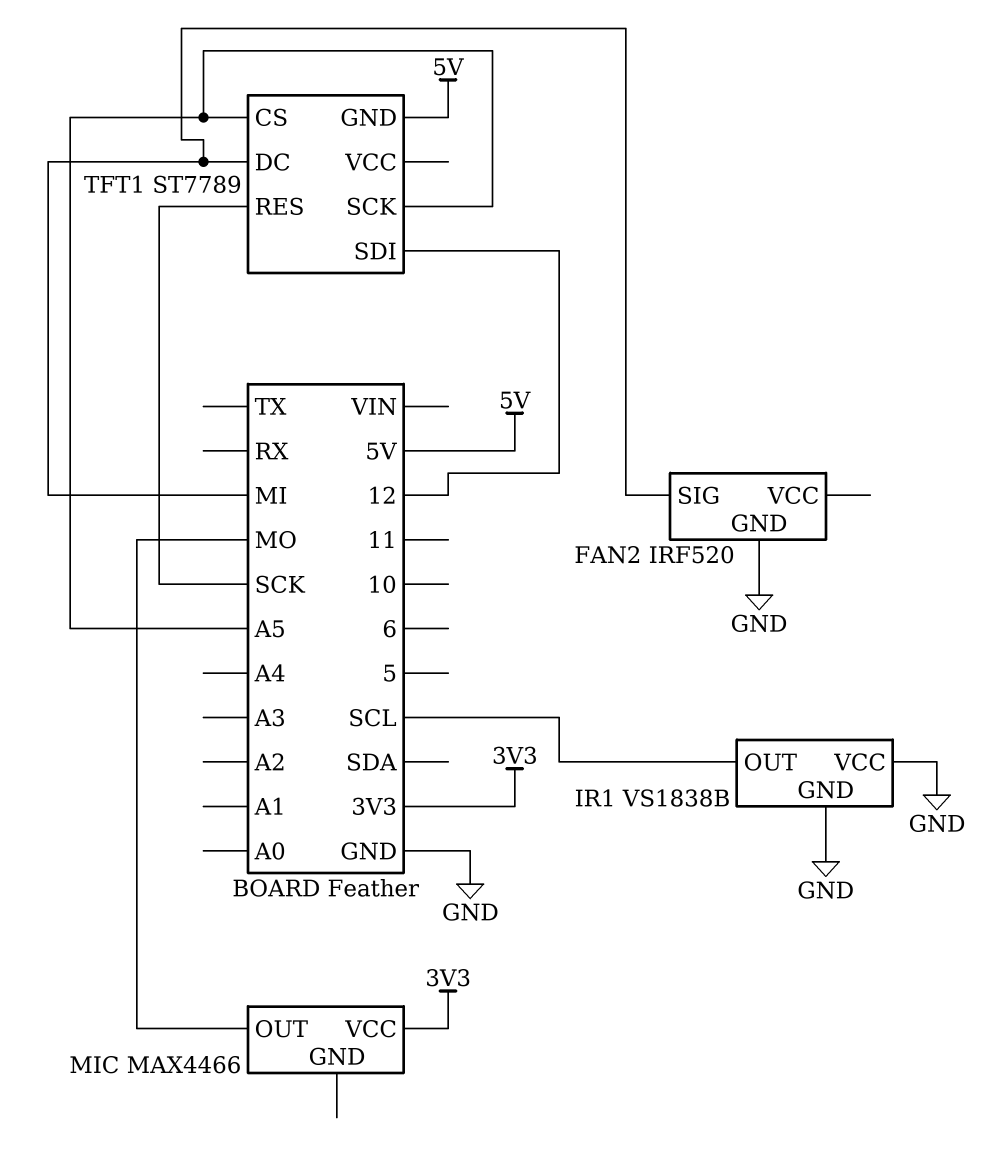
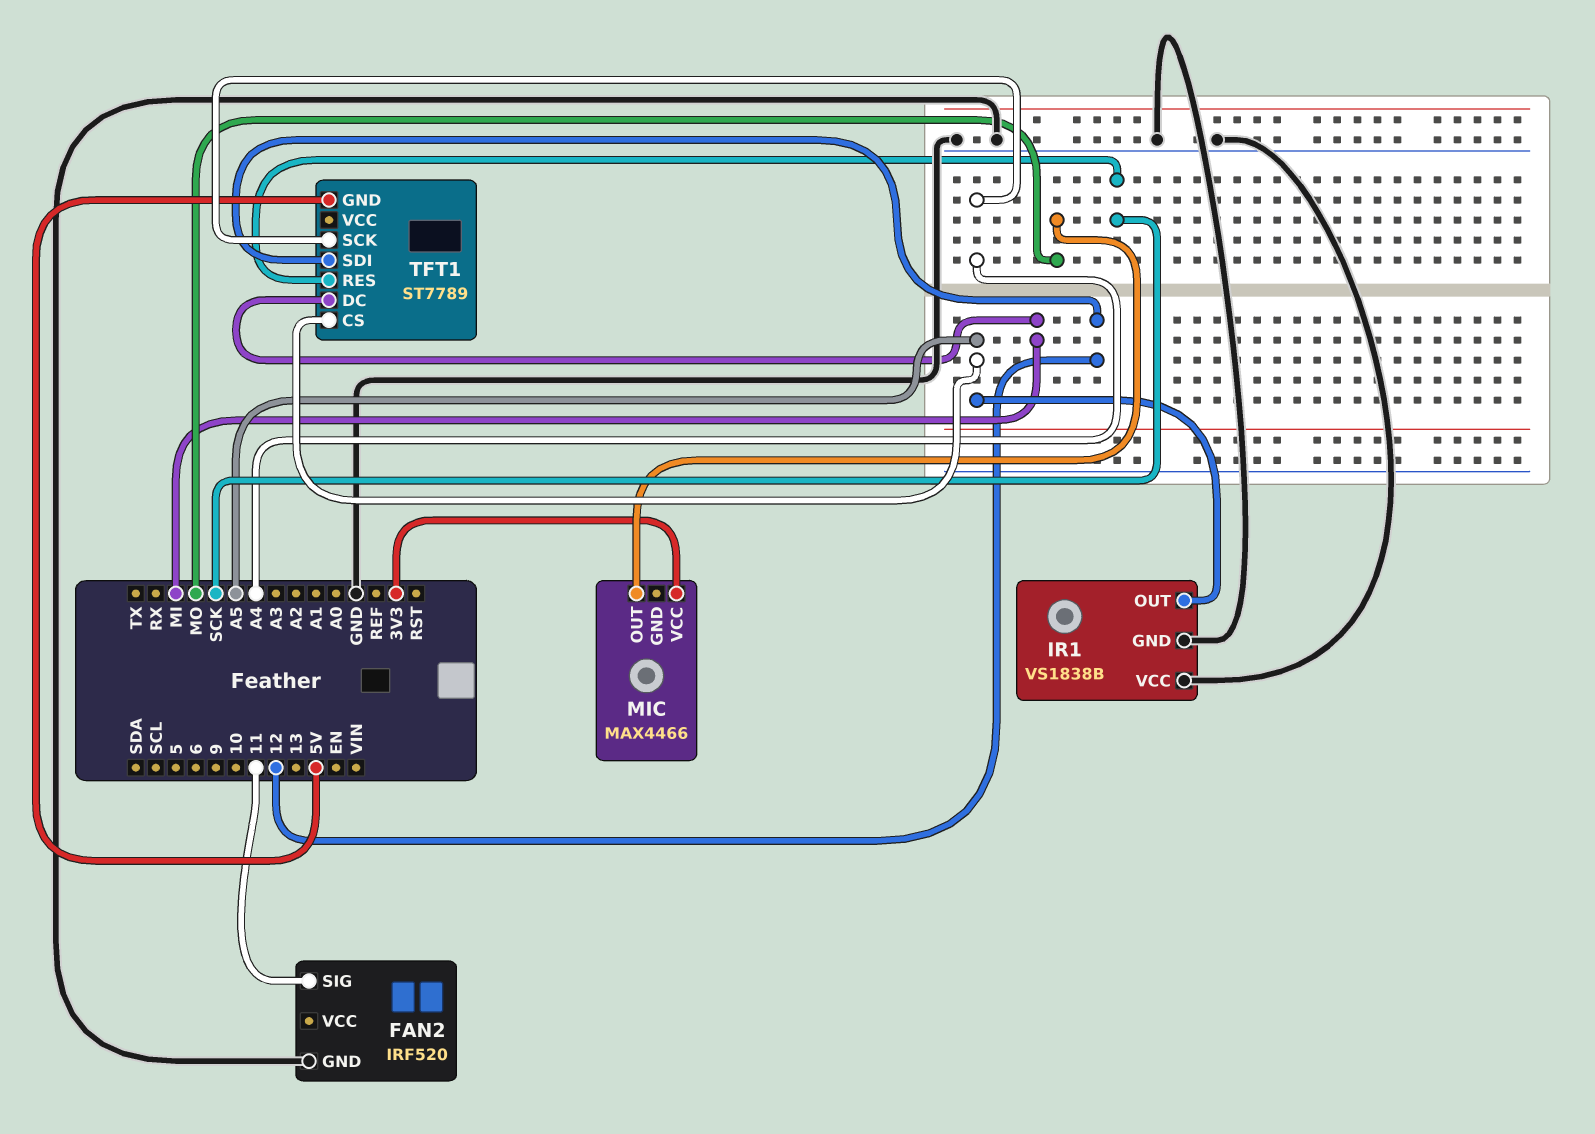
FAN2 pin SIG: MI -> 11
IR1 pin OUT: SCL -> A5
TFT1 pin SCK: A5 -> A4

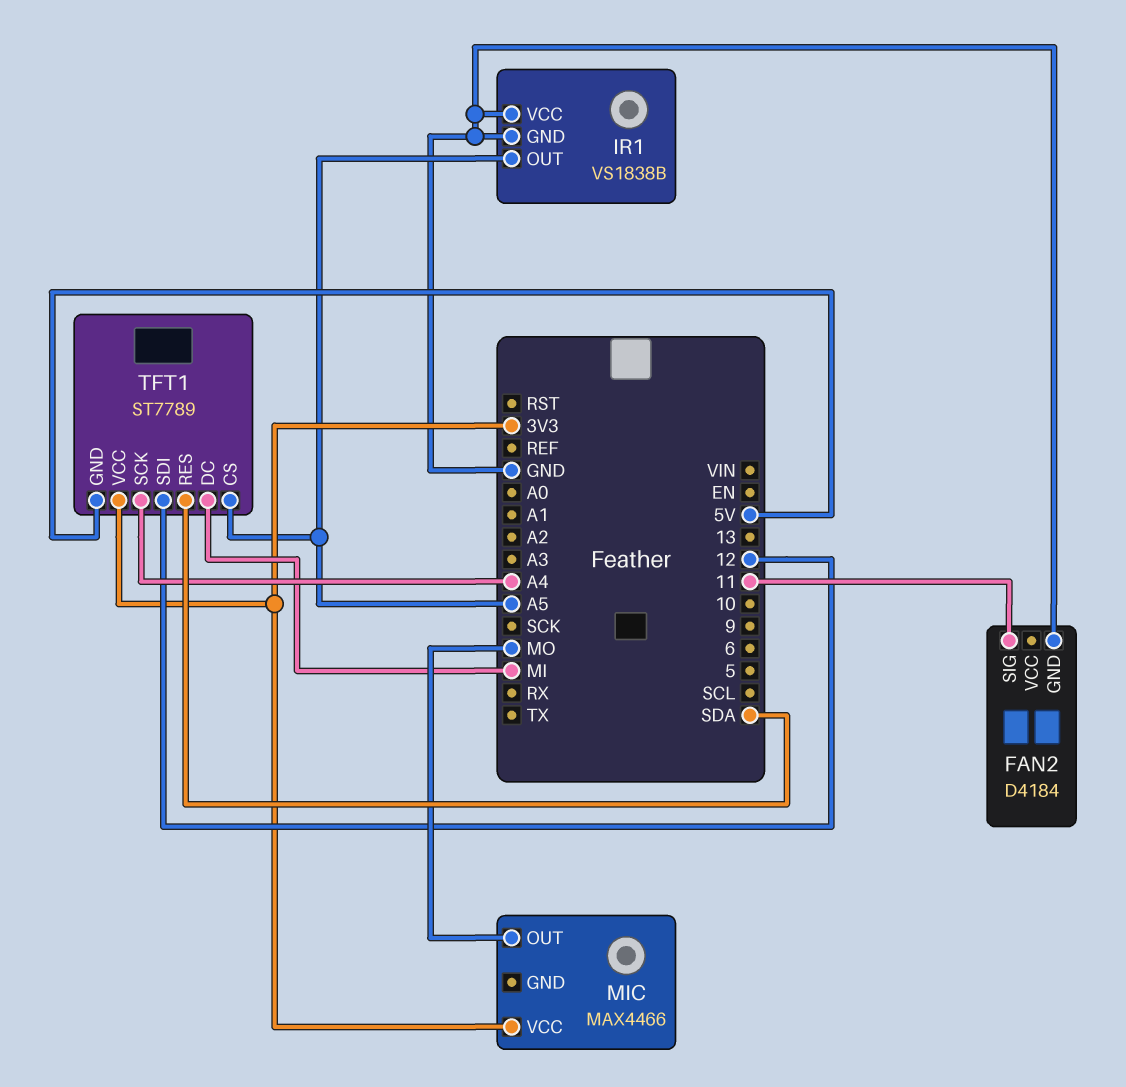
FAN2: IRF520 -> D4184
TFT1 pin RES: SCK -> SDA
TFT1 pin VCC: none -> 3V3

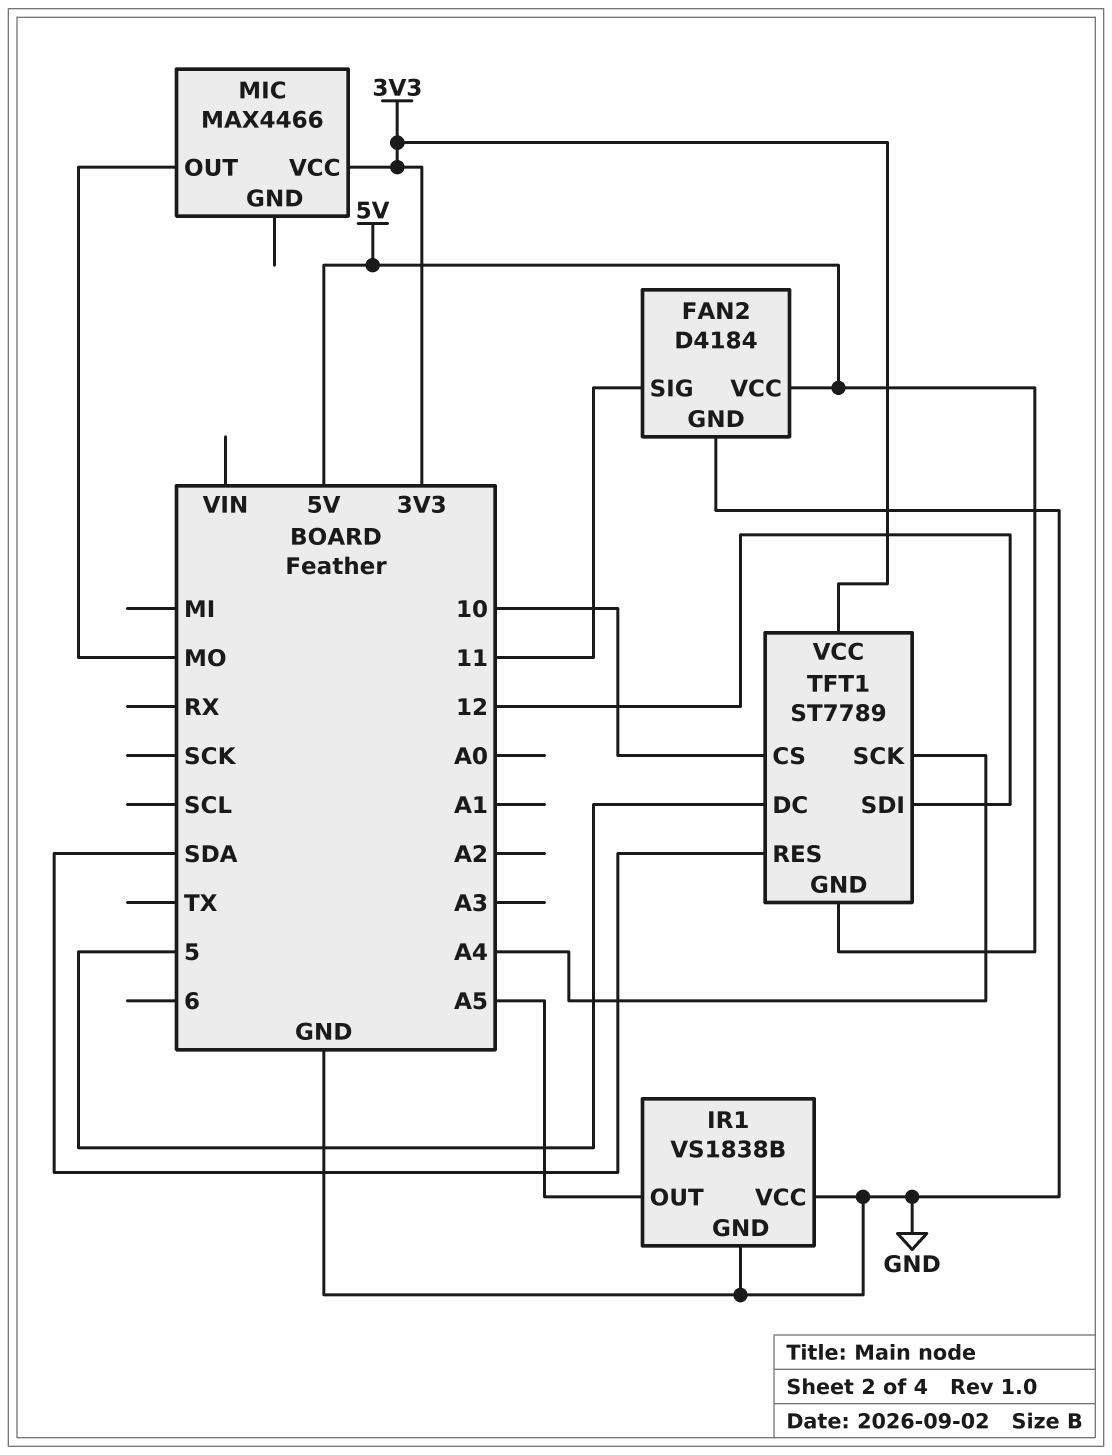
FAN2 pin VCC: none -> 5V
TFT1 pin CS: A5 -> 10
TFT1 pin DC: MI -> 5

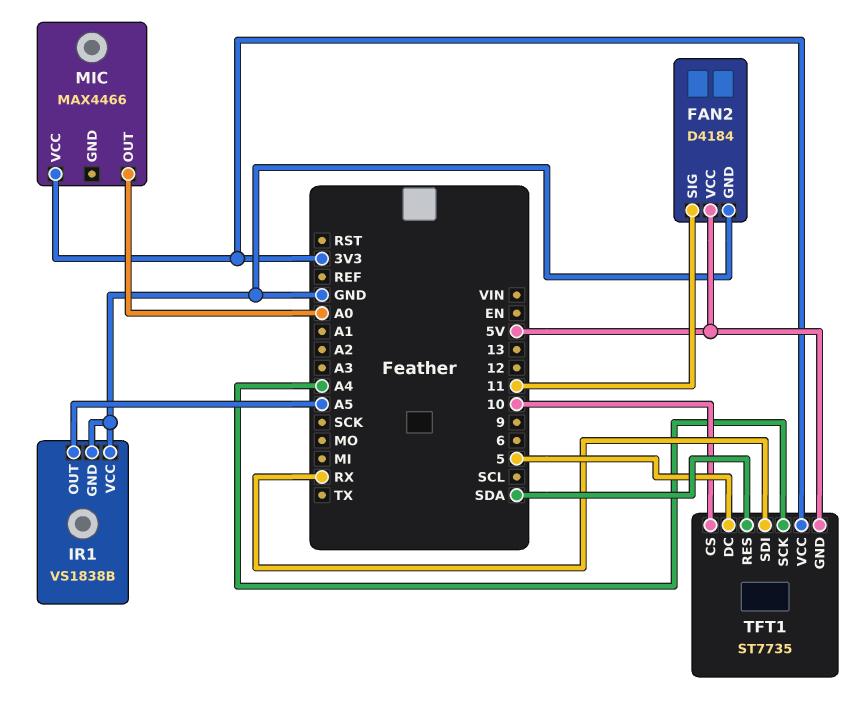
MIC pin OUT: MO -> A0
TFT1: ST7789 -> ST7735
TFT1 pin SDI: 12 -> RX

